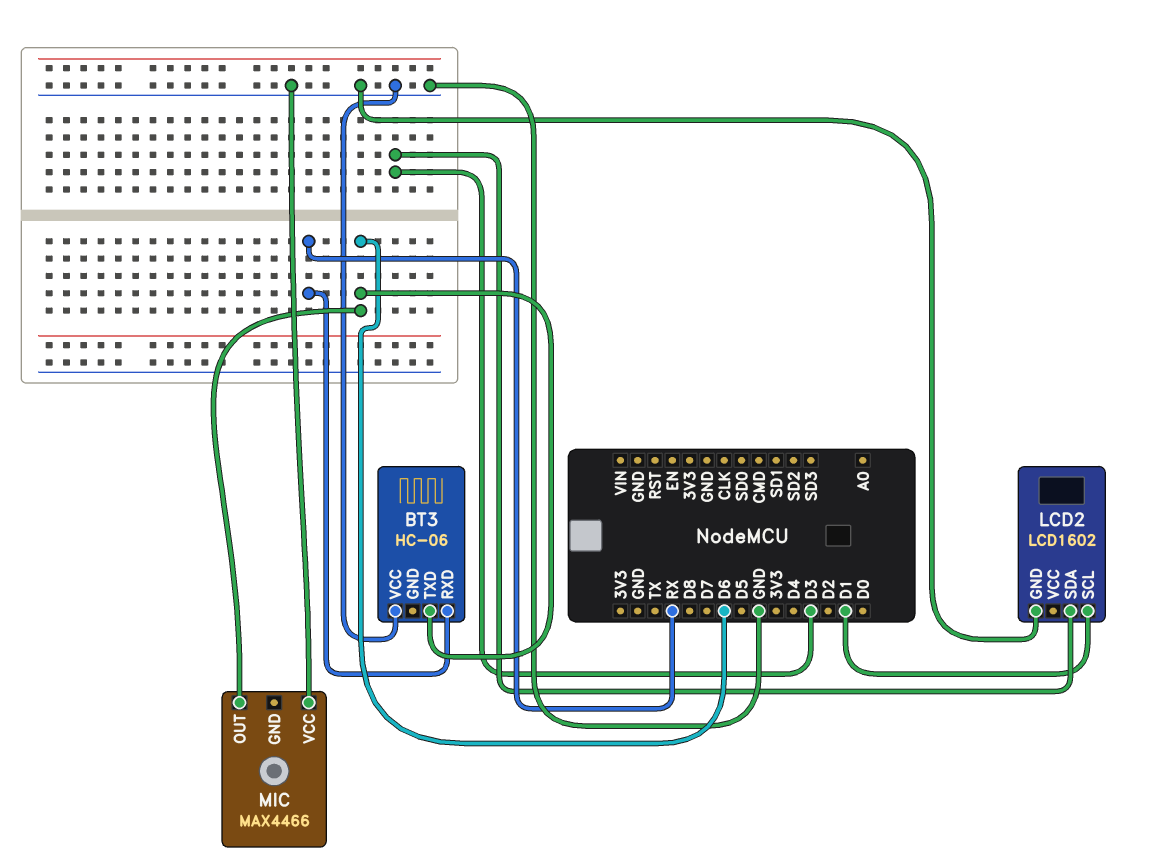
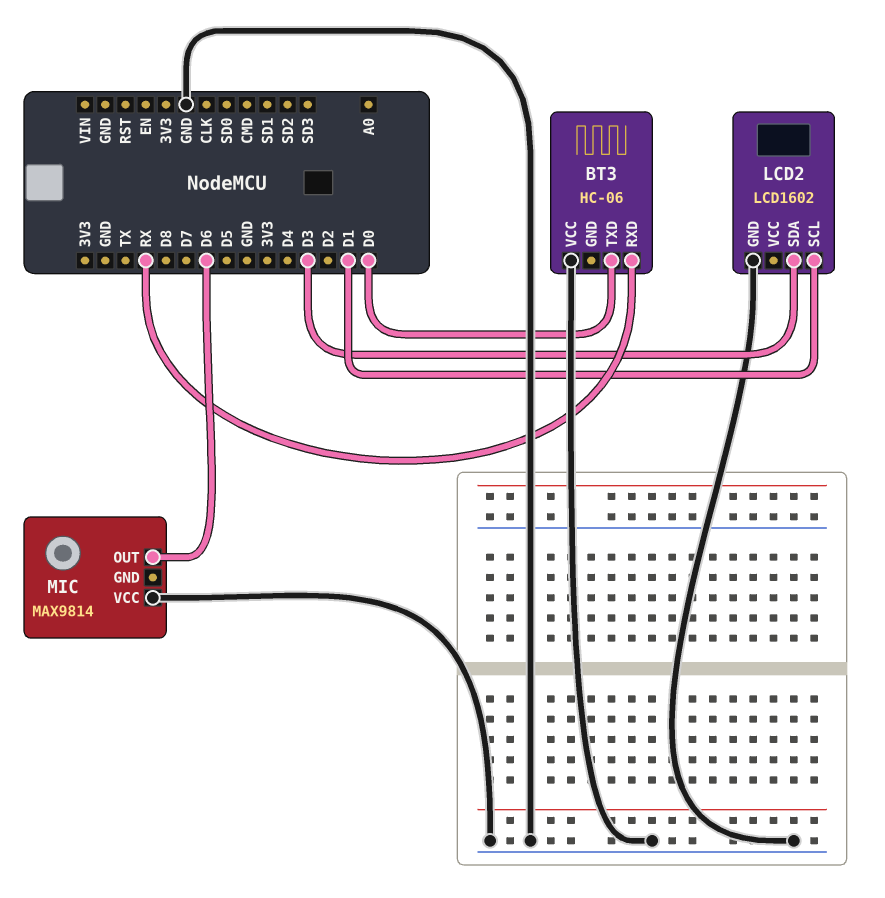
BT3 pin TXD: D6 -> D0
MIC: MAX4466 -> MAX9814

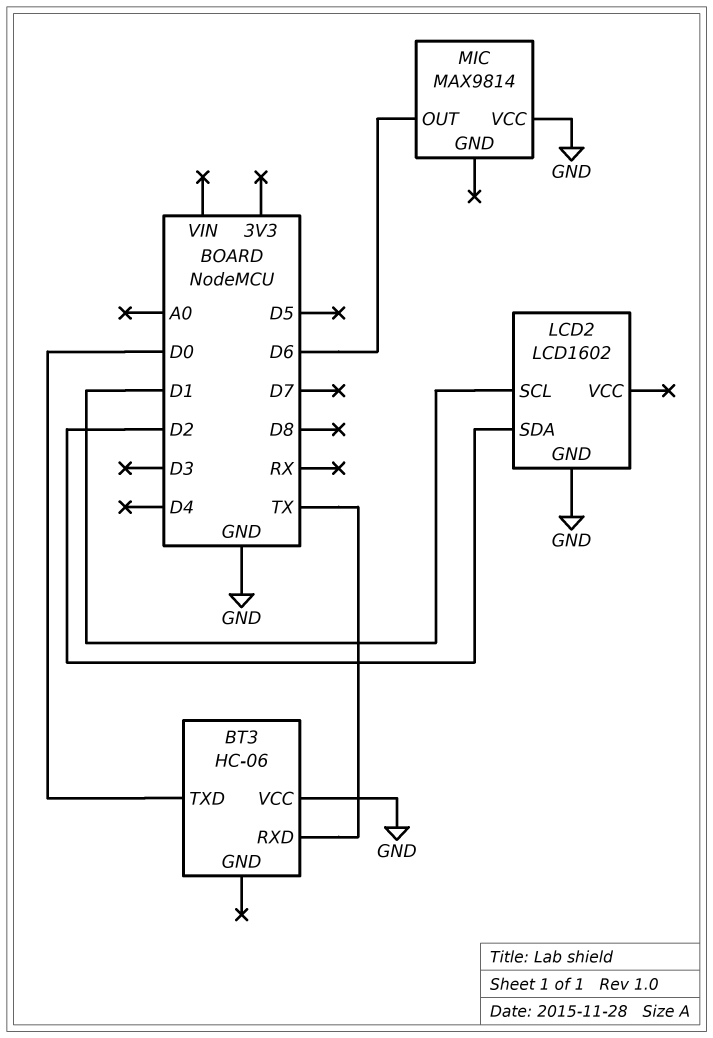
BT3 pin RXD: RX -> TX
LCD2 pin SDA: D3 -> D2

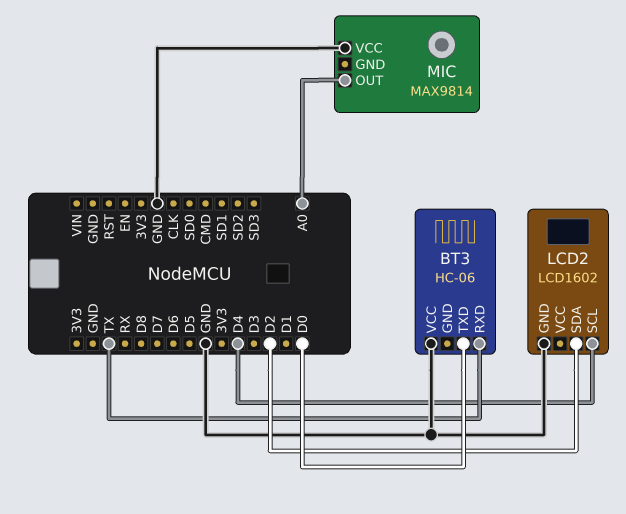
LCD2 pin SCL: D1 -> D4
MIC pin OUT: D6 -> A0

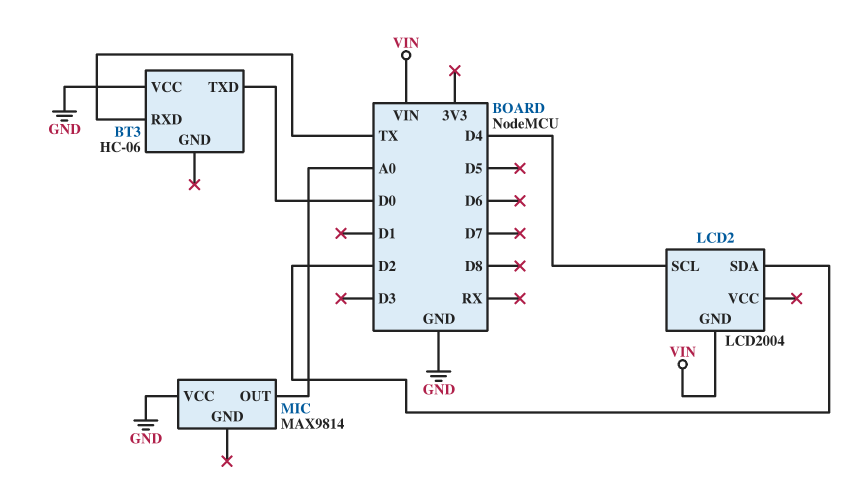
LCD2: LCD1602 -> LCD2004
LCD2 pin GND: GND -> VIN

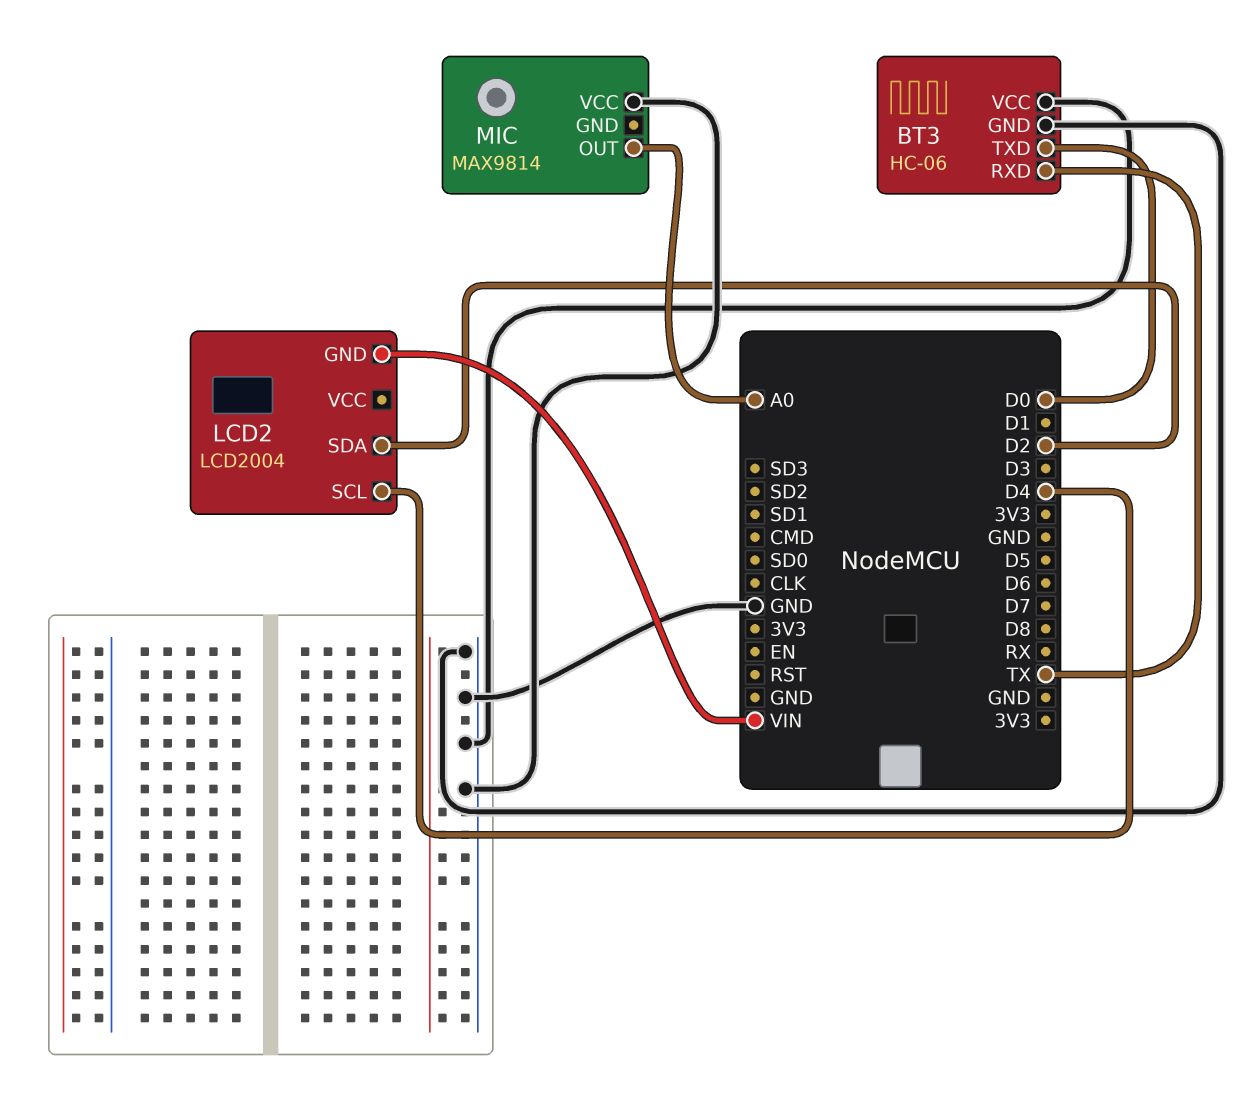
BT3 pin GND: none -> GND

